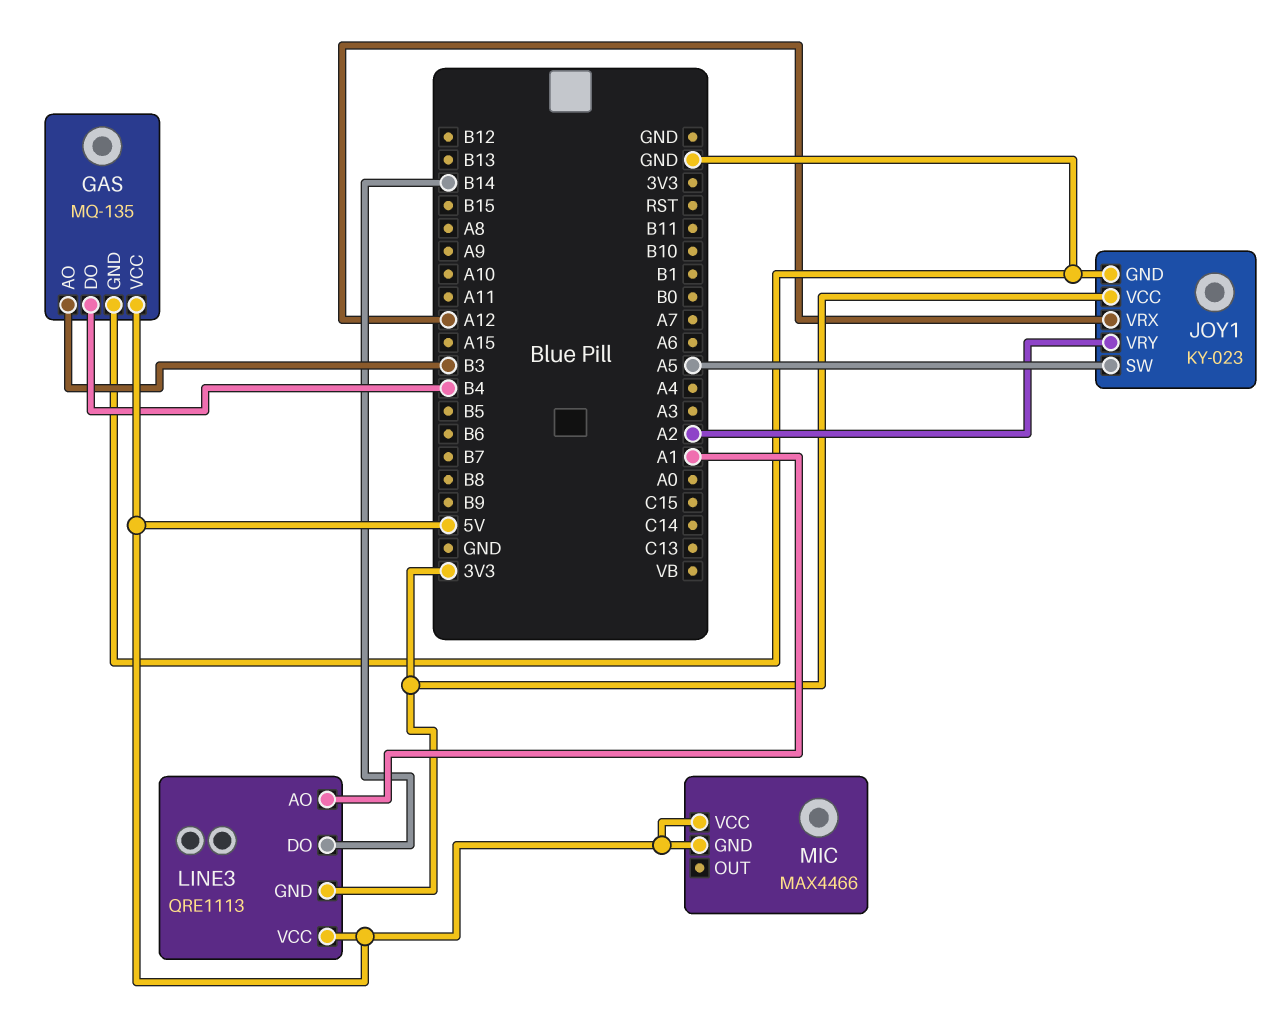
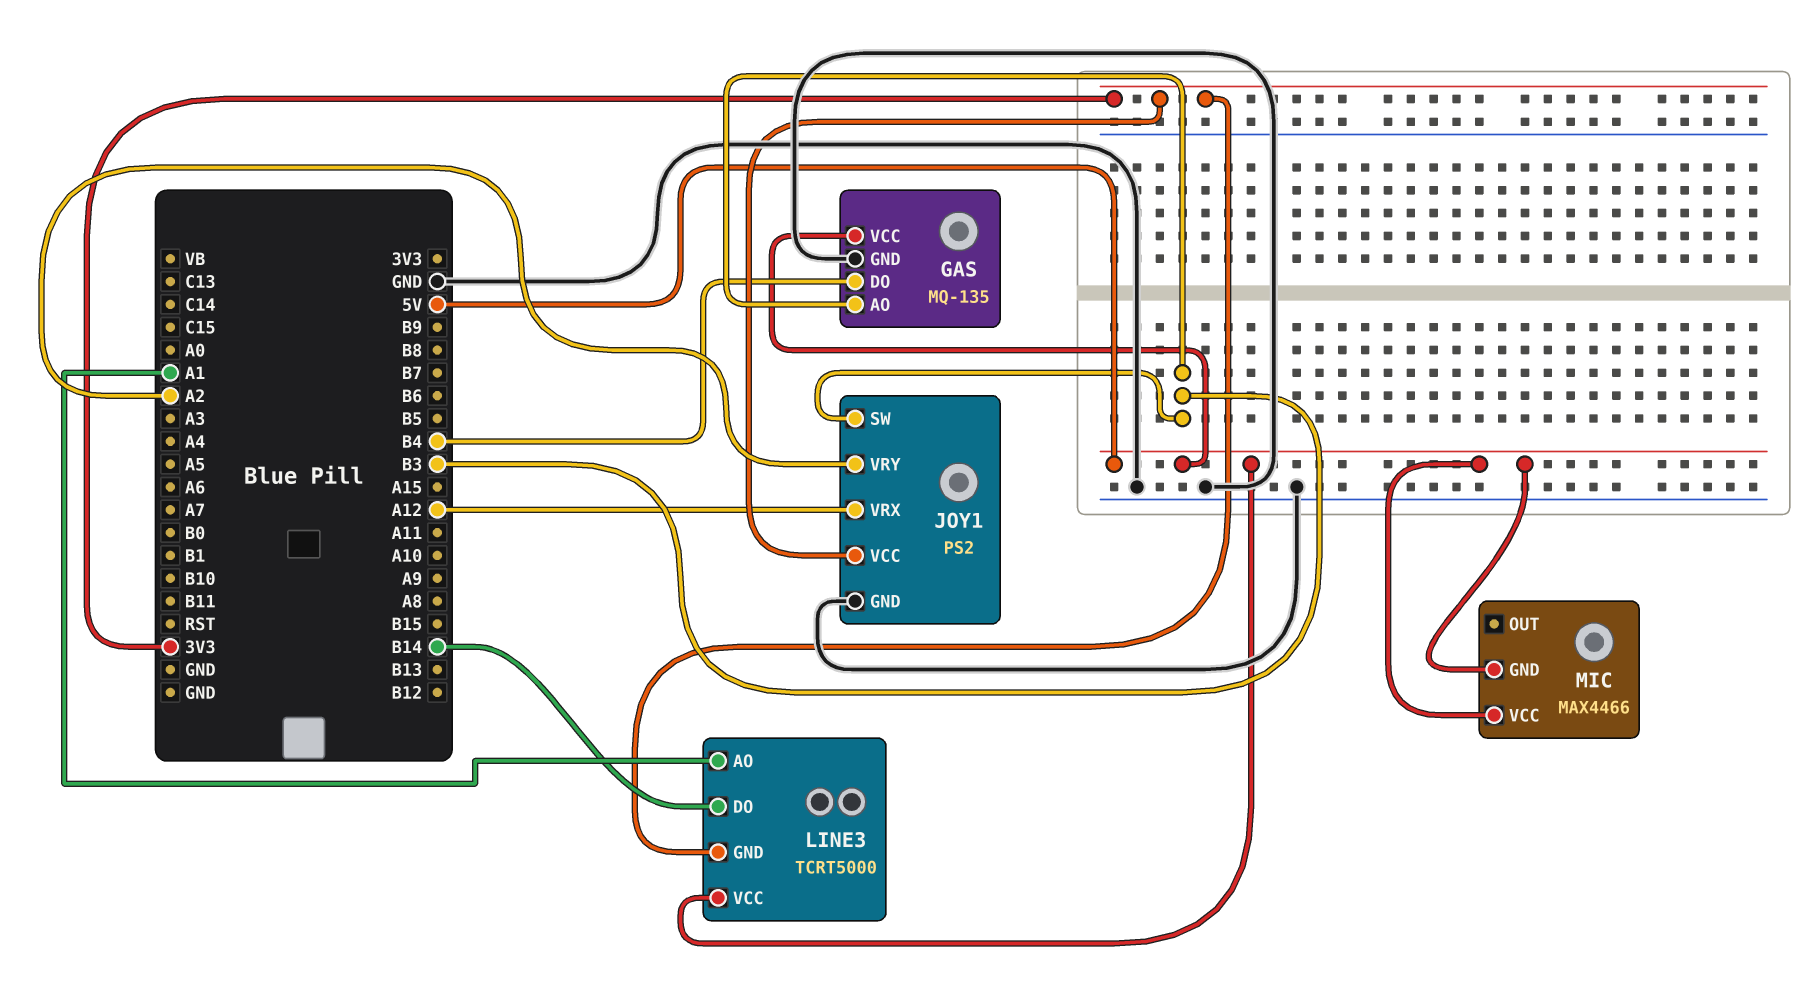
JOY1: KY-023 -> PS2
JOY1 pin SW: A5 -> B3
LINE3: QRE1113 -> TCRT5000

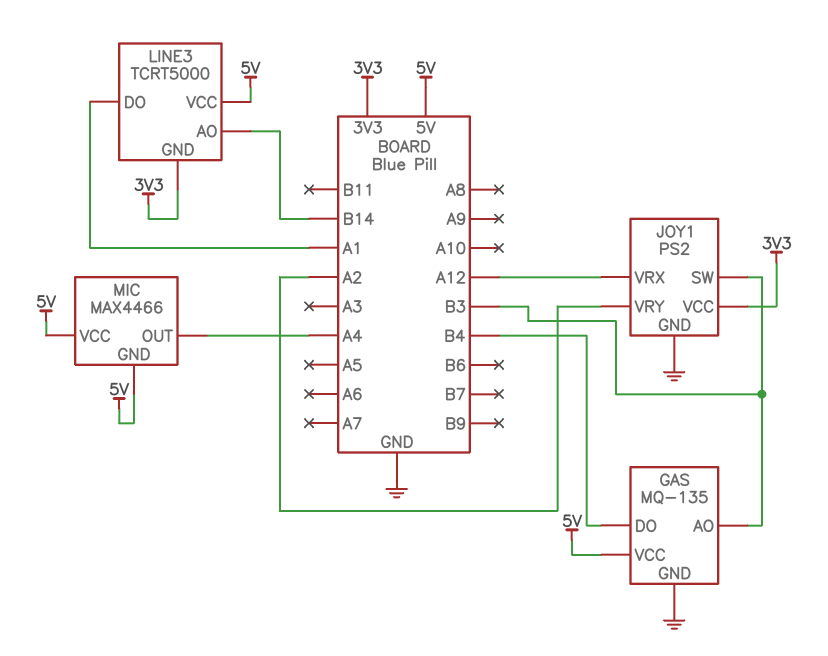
LINE3 pin AO: A1 -> B14
LINE3 pin DO: B14 -> A1
MIC pin OUT: none -> A4

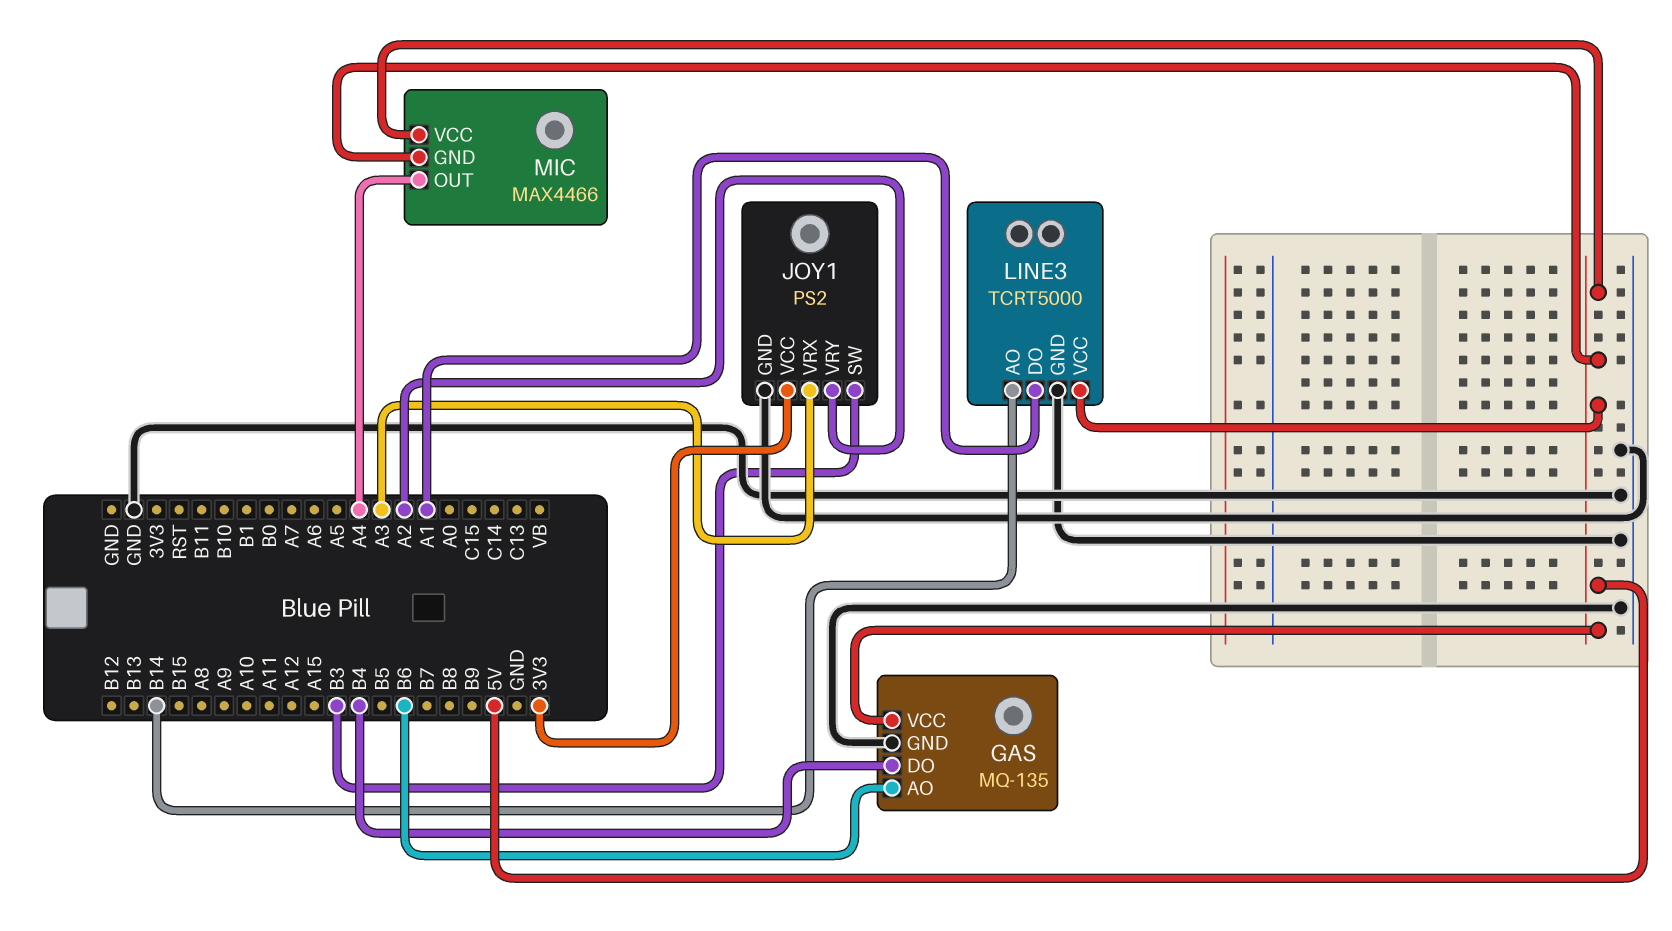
GAS pin AO: B3 -> B6
JOY1 pin VRX: A12 -> A3
LINE3 pin GND: 3V3 -> GND

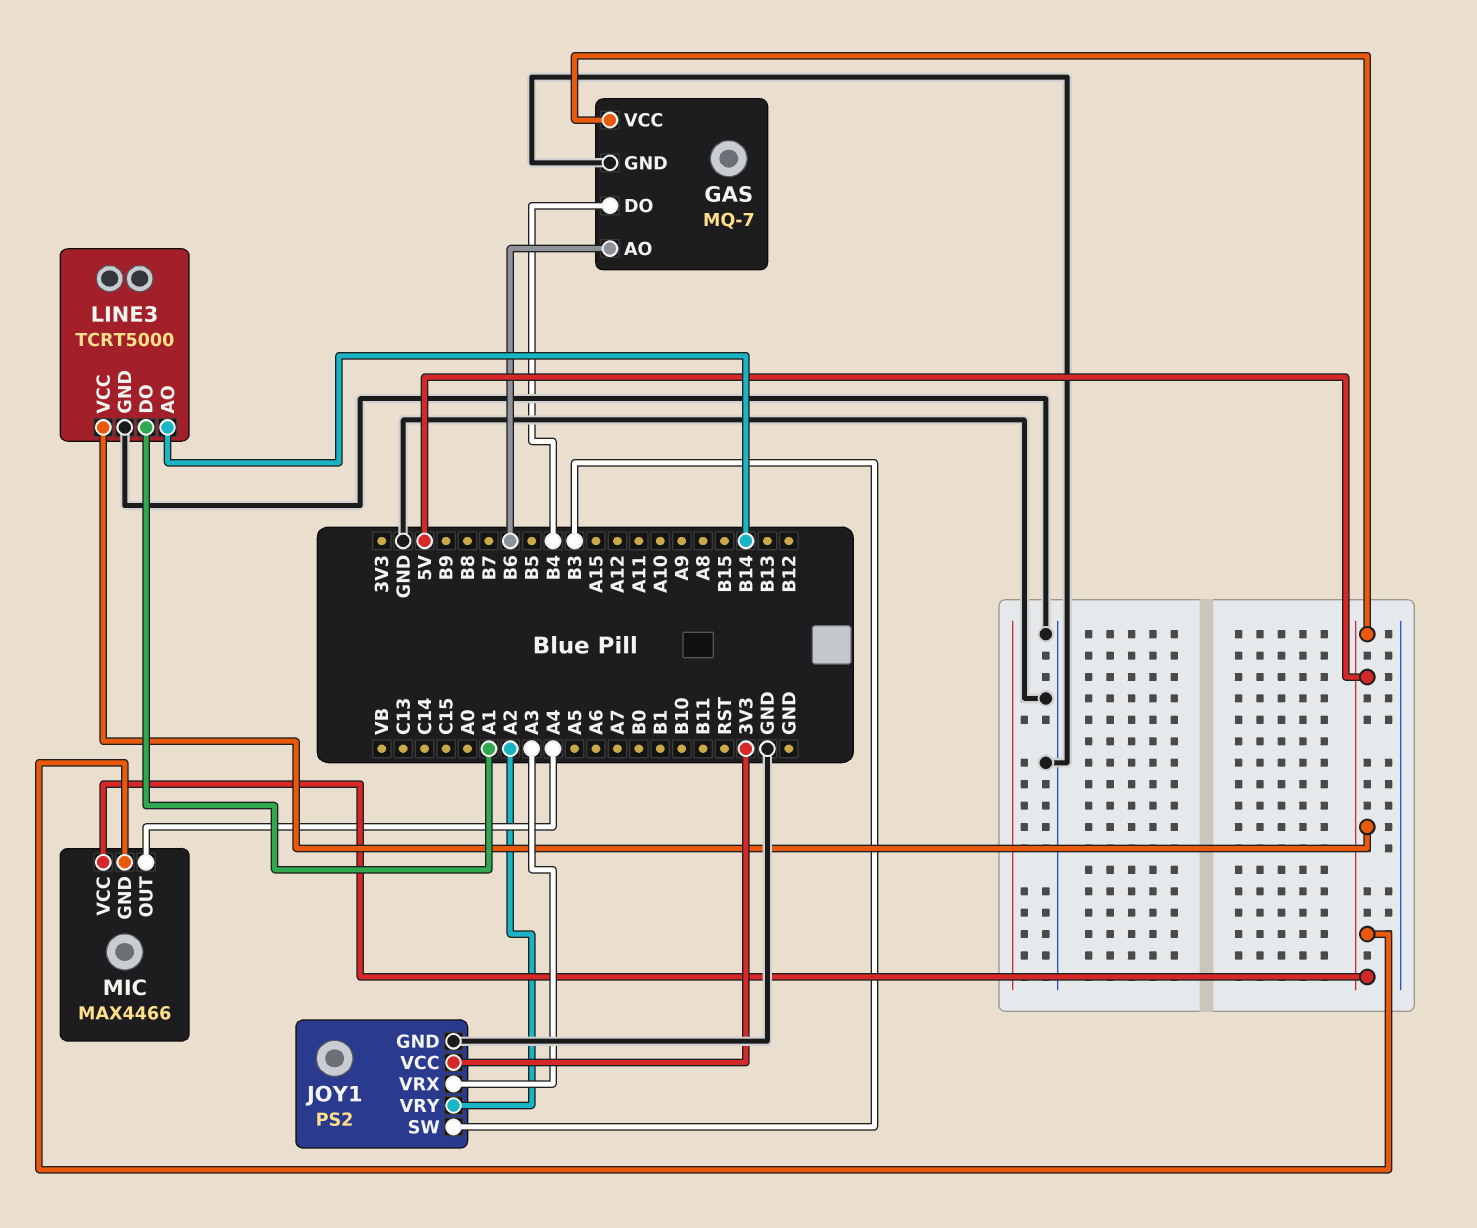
GAS: MQ-135 -> MQ-7

